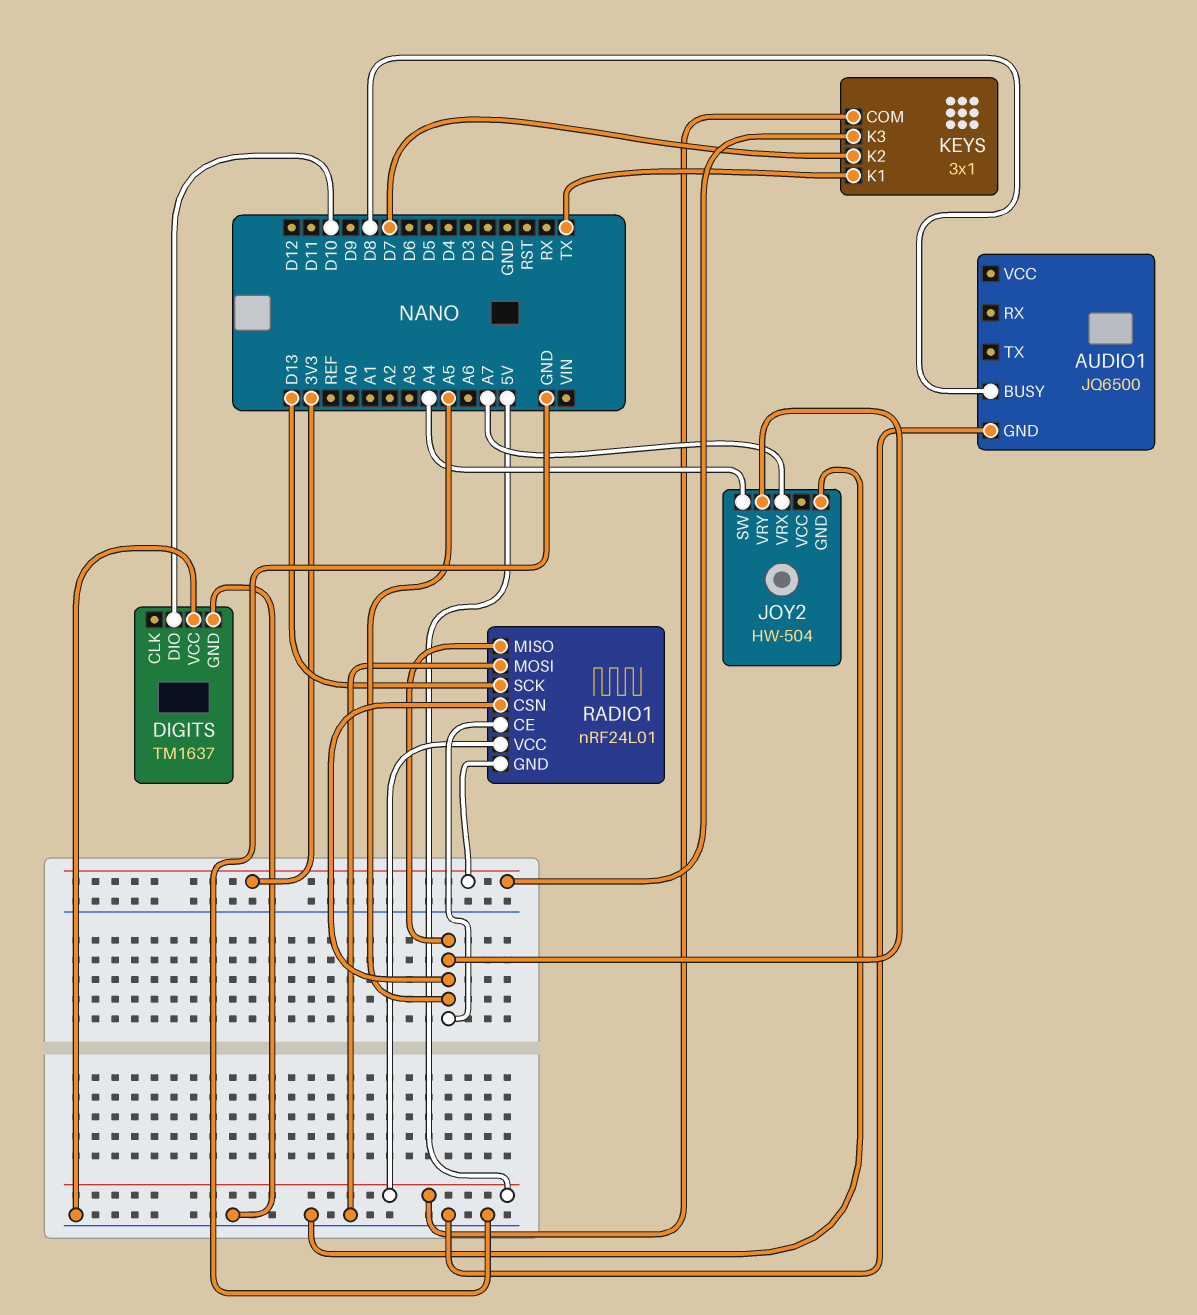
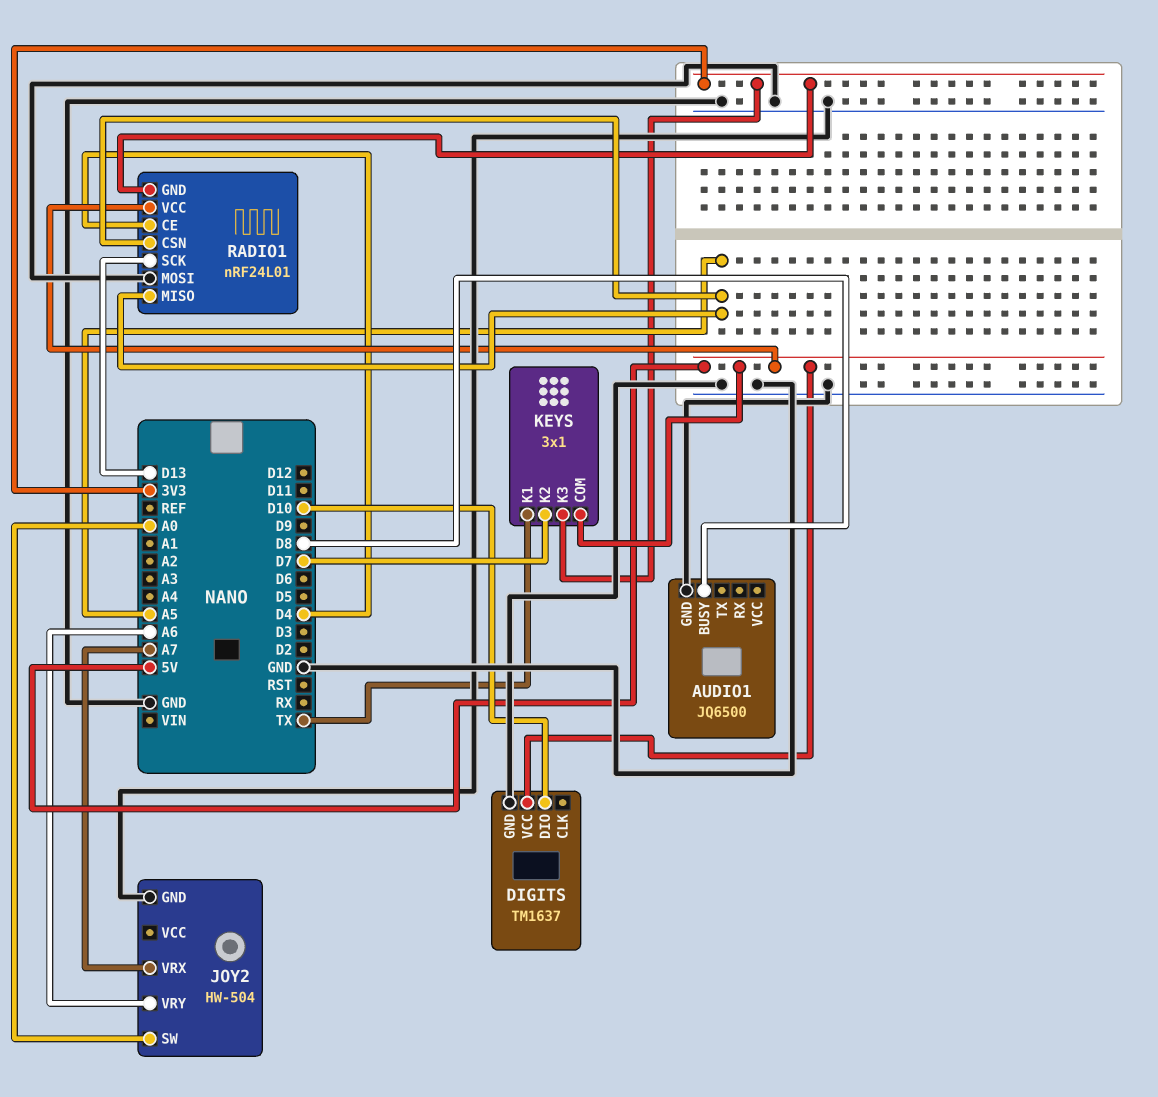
DIGITS pin VCC: GND -> 5V
JOY2 pin SW: A4 -> A0
JOY2 pin VRY: A5 -> A6
RADIO1 pin CE: A5 -> D4

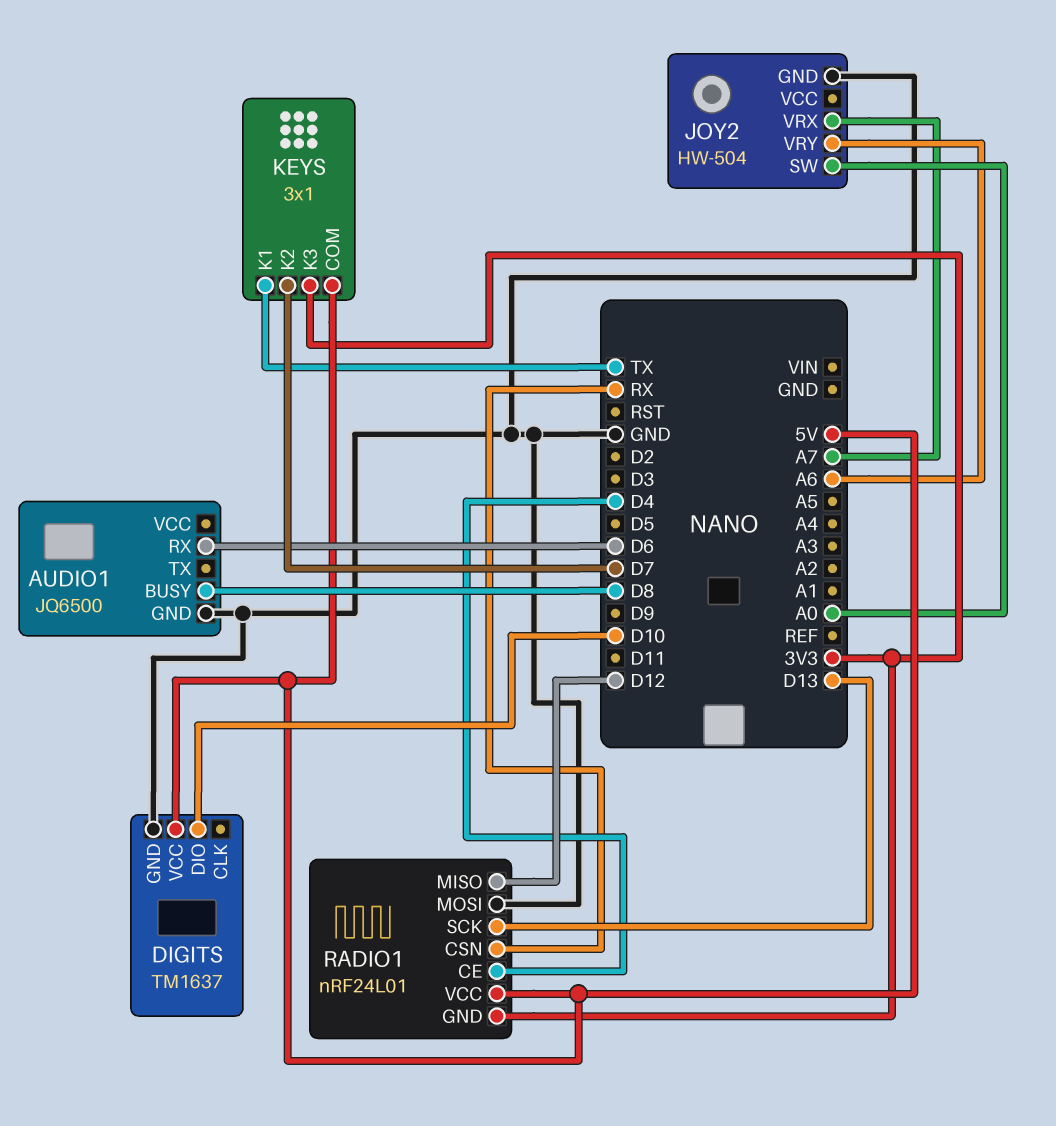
AUDIO1 pin RX: none -> D6
RADIO1 pin CSN: A5 -> RX
RADIO1 pin MISO: A5 -> D12

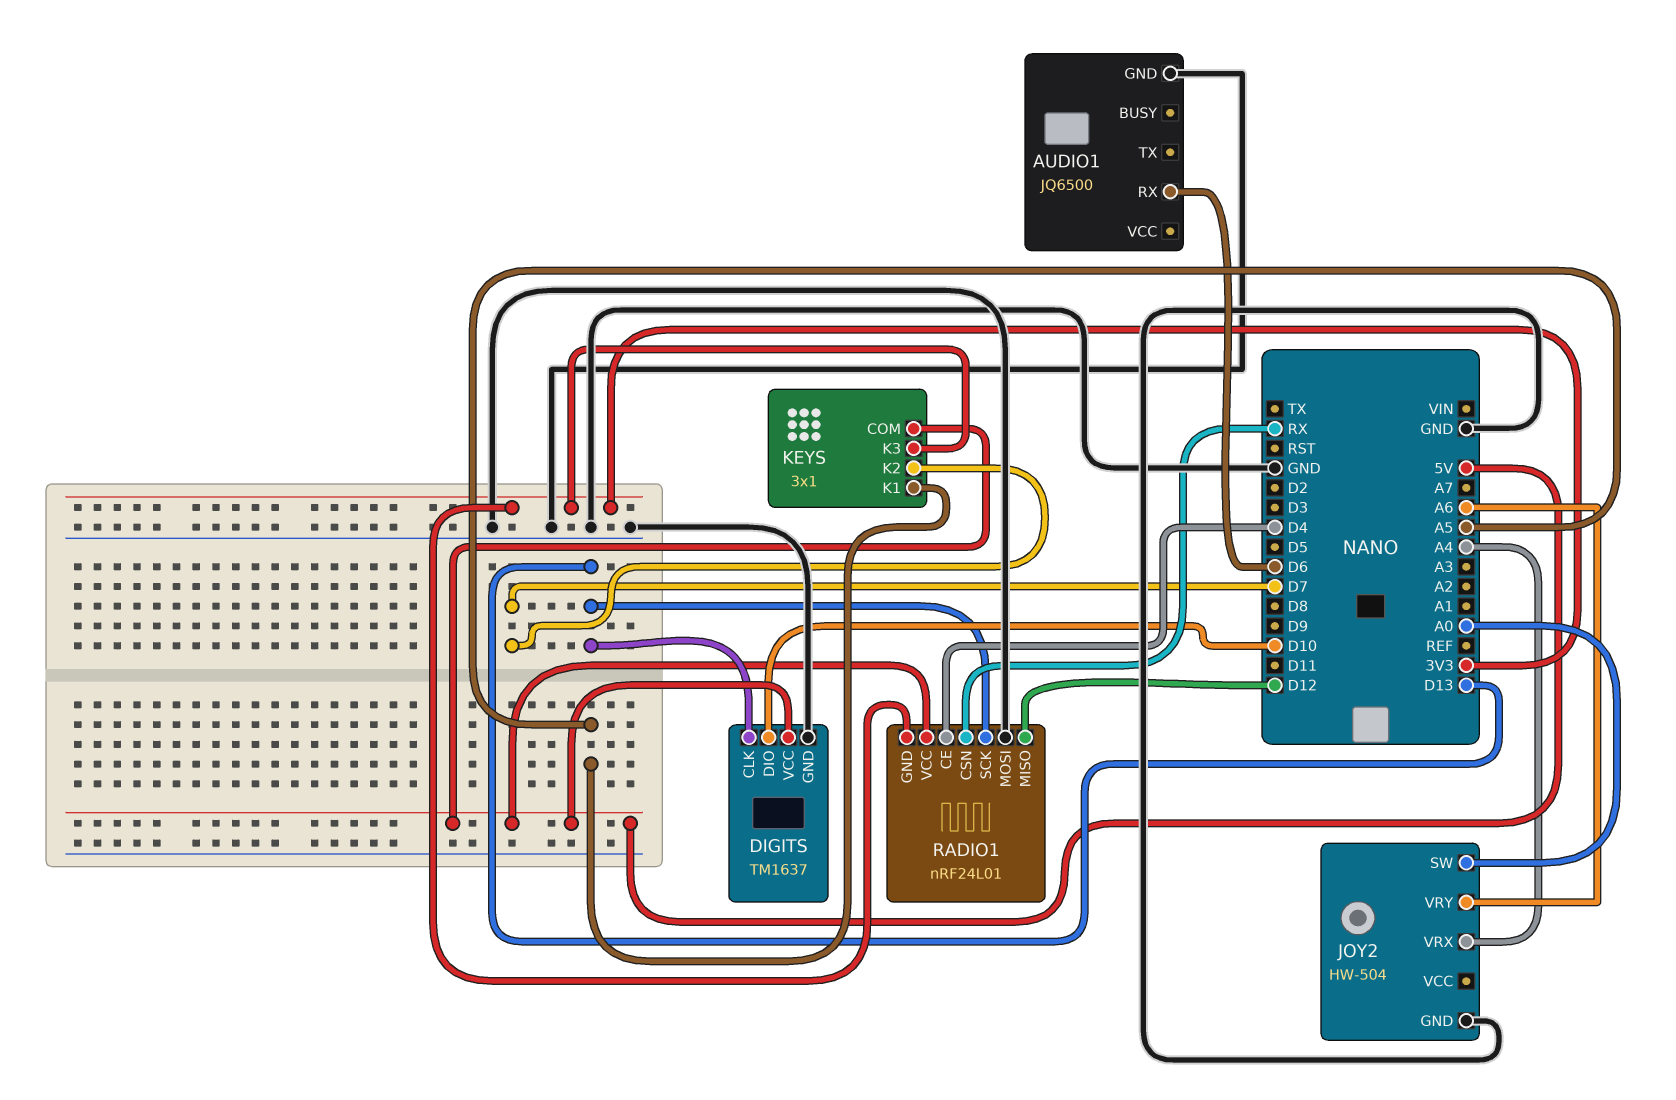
AUDIO1 pin BUSY: D8 -> none
DIGITS pin CLK: none -> D13
JOY2 pin VRX: A7 -> A4
KEYS pin K1: TX -> A5

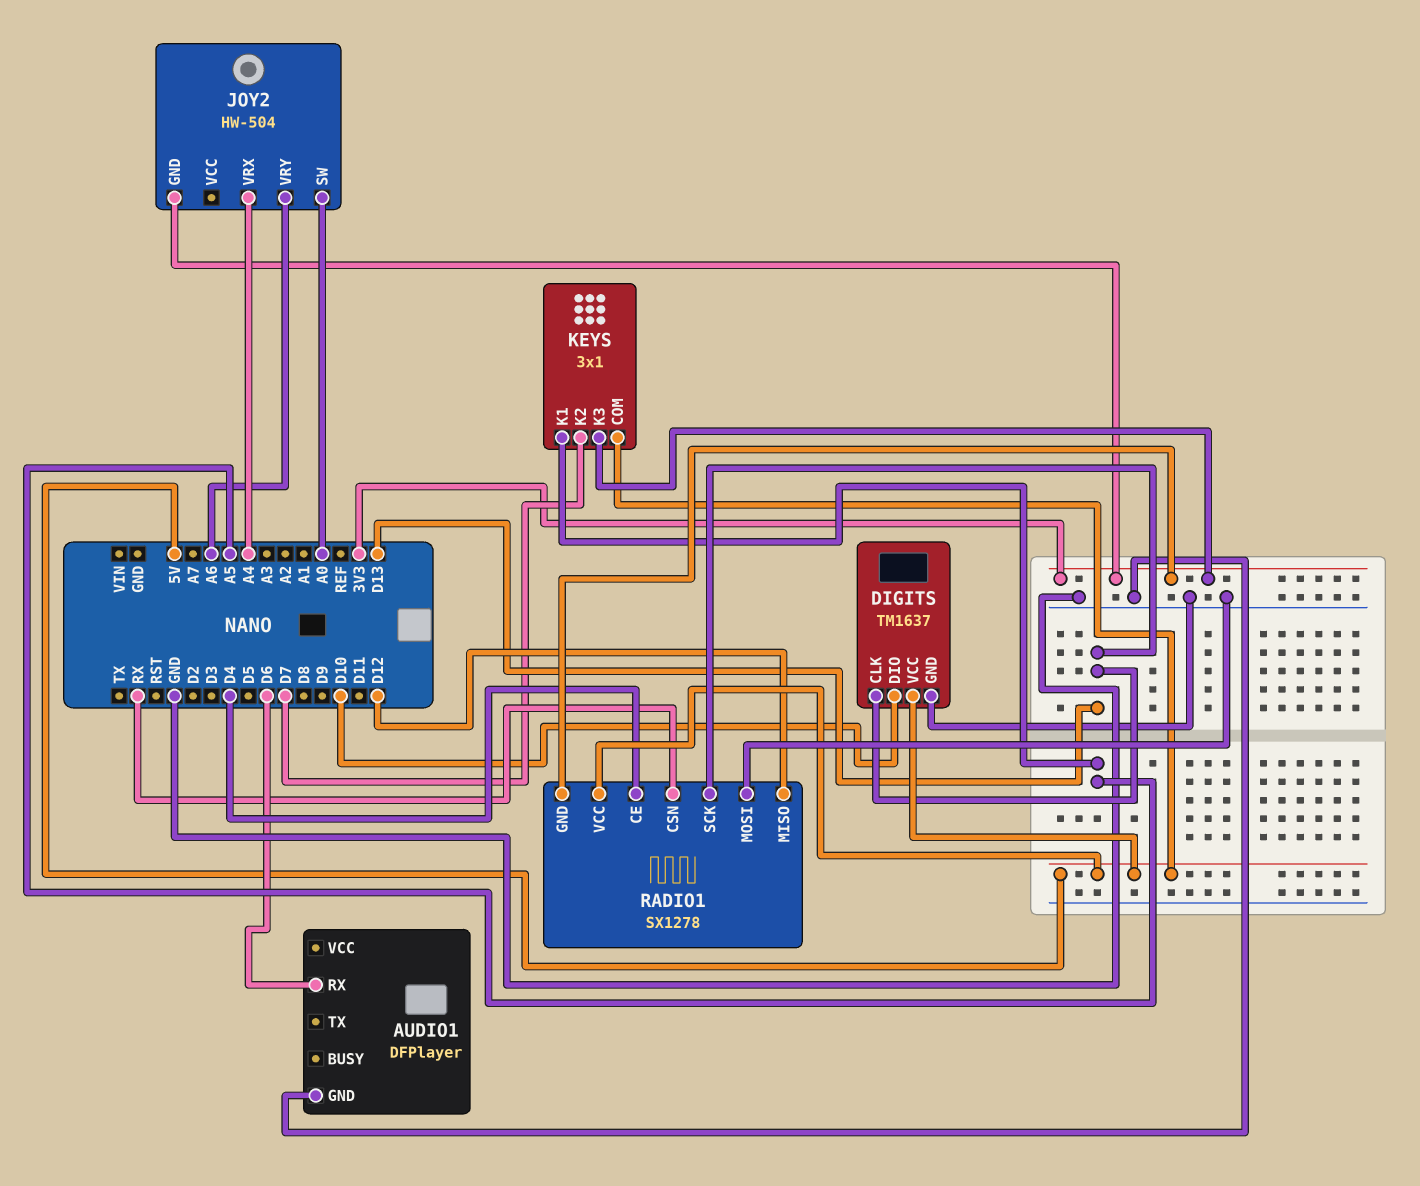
AUDIO1: JQ6500 -> DFPlayer
JOY2 pin GND: GND -> 3V3
RADIO1: nRF24L01 -> SX1278

